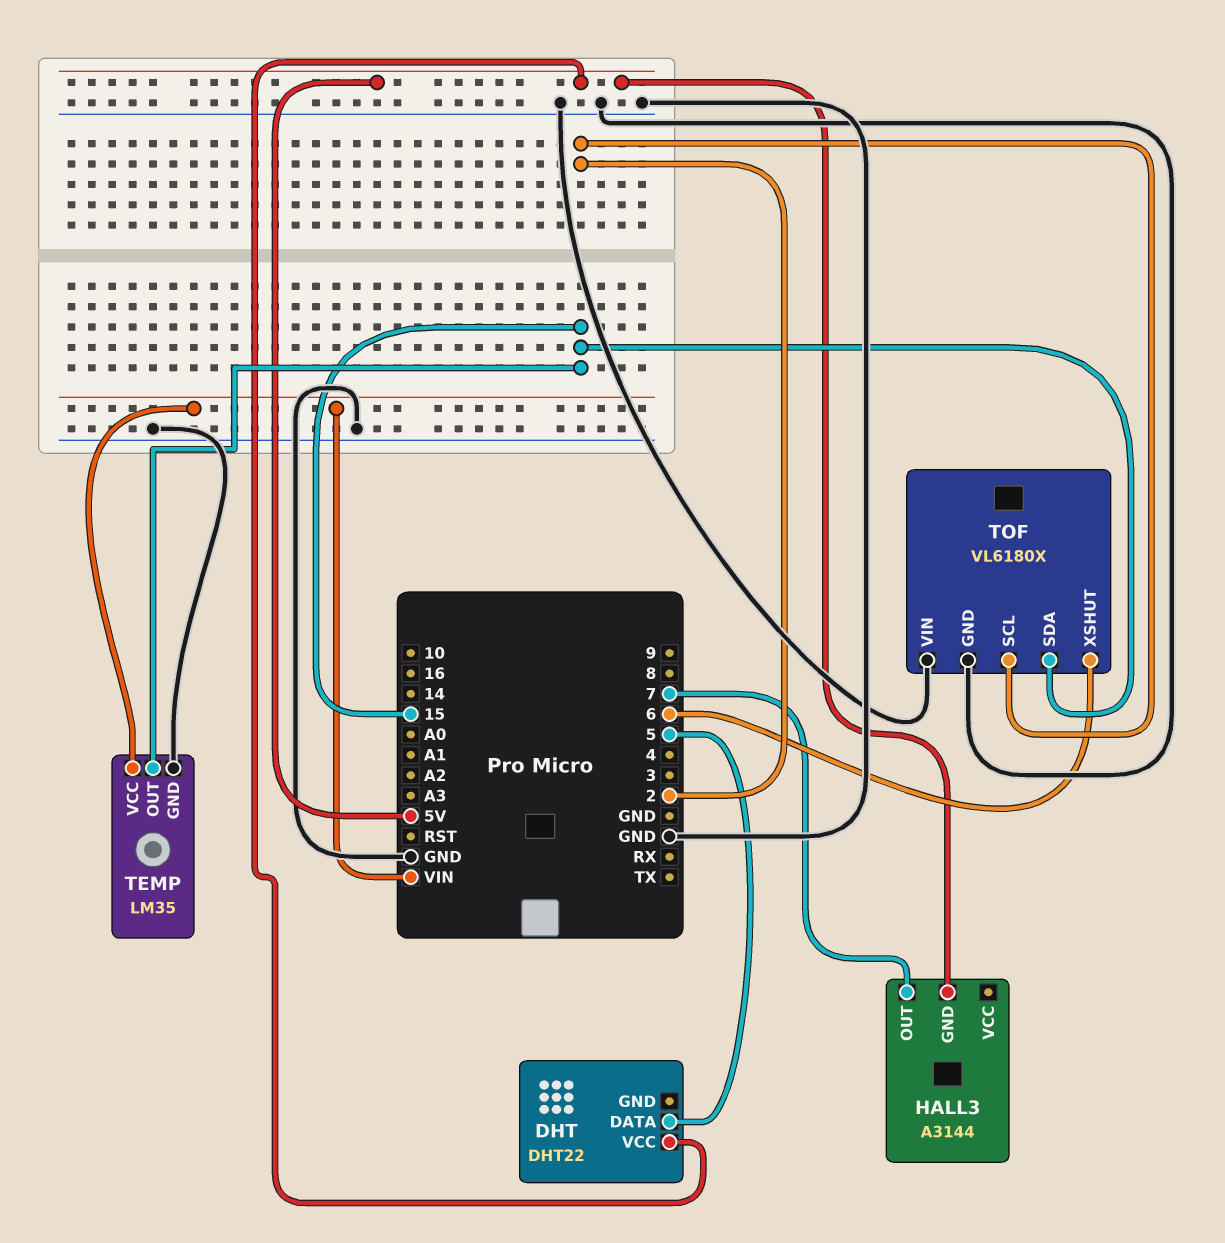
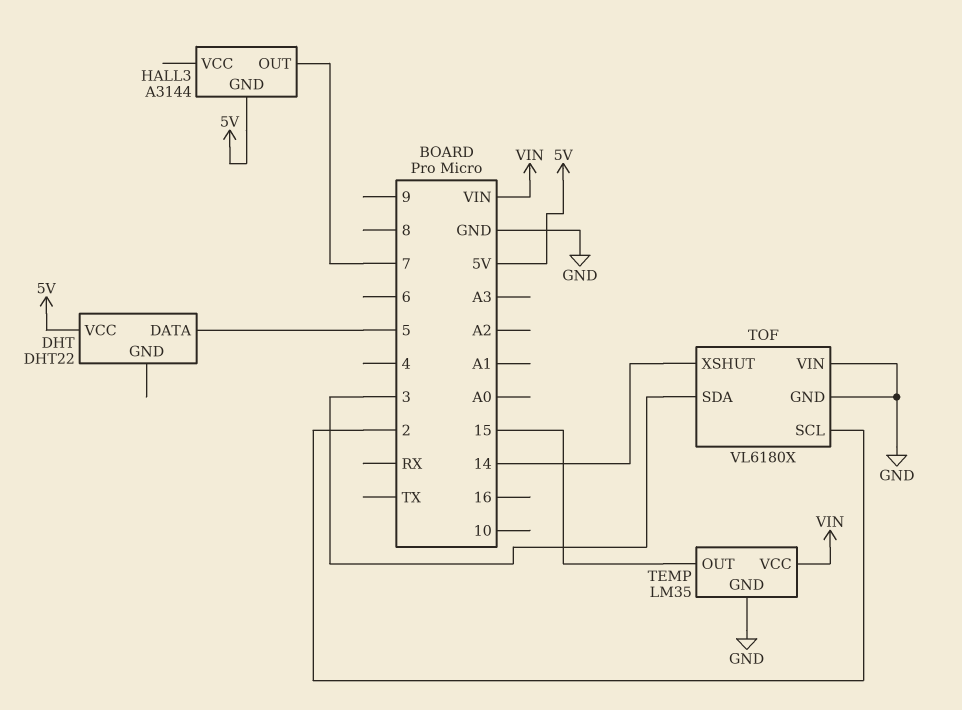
TOF pin SDA: 15 -> 3
TOF pin XSHUT: 6 -> 14

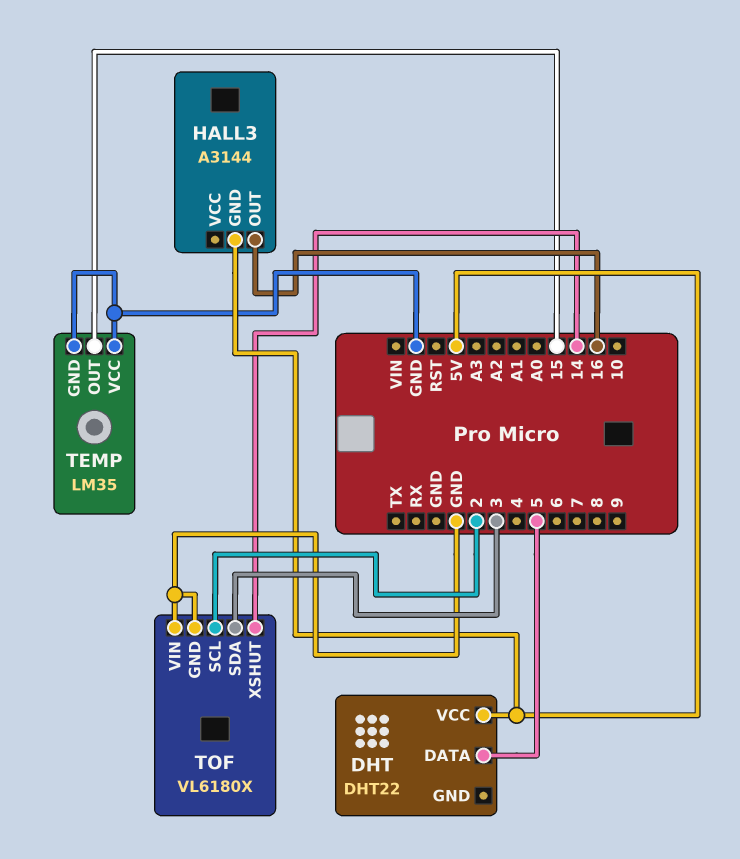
HALL3 pin OUT: 7 -> 16
TEMP pin VCC: VIN -> GND

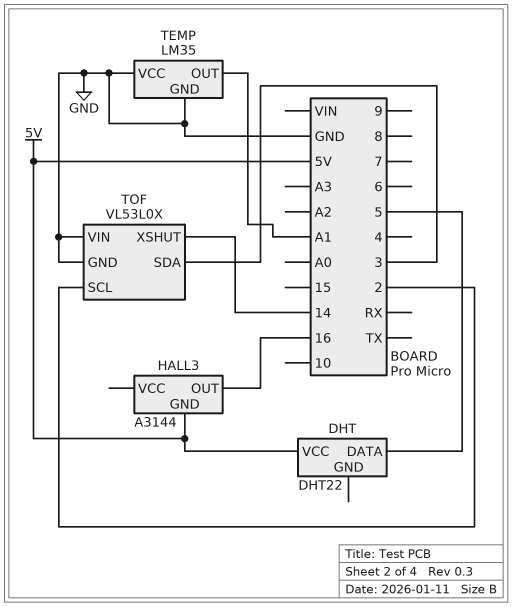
TEMP pin OUT: 15 -> A1
TOF: VL6180X -> VL53L0X

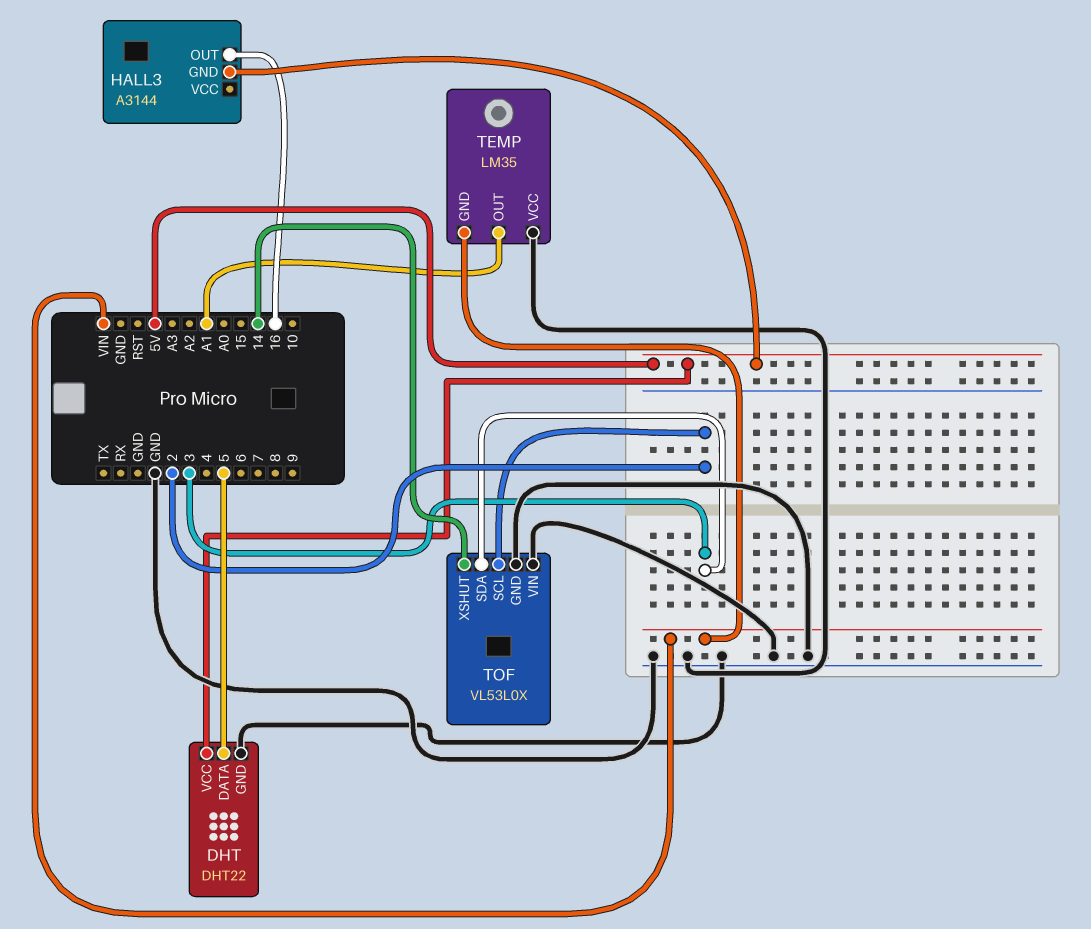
DHT pin GND: none -> GND
TEMP pin GND: GND -> VIN

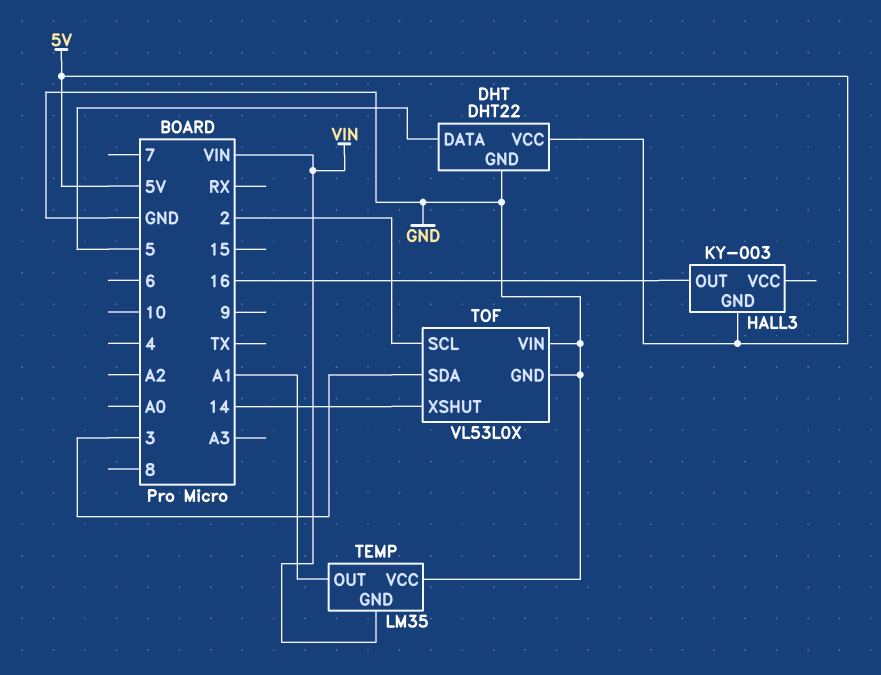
HALL3: A3144 -> KY-003

